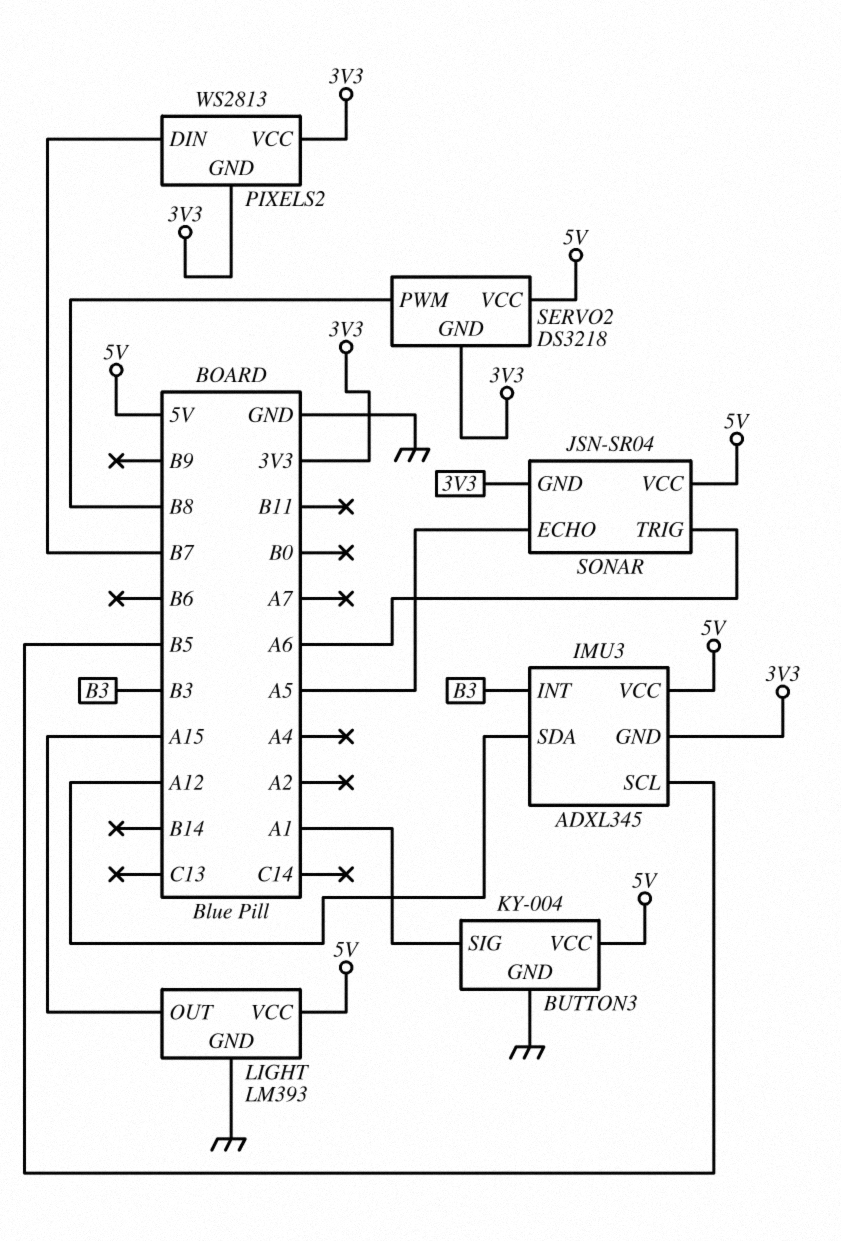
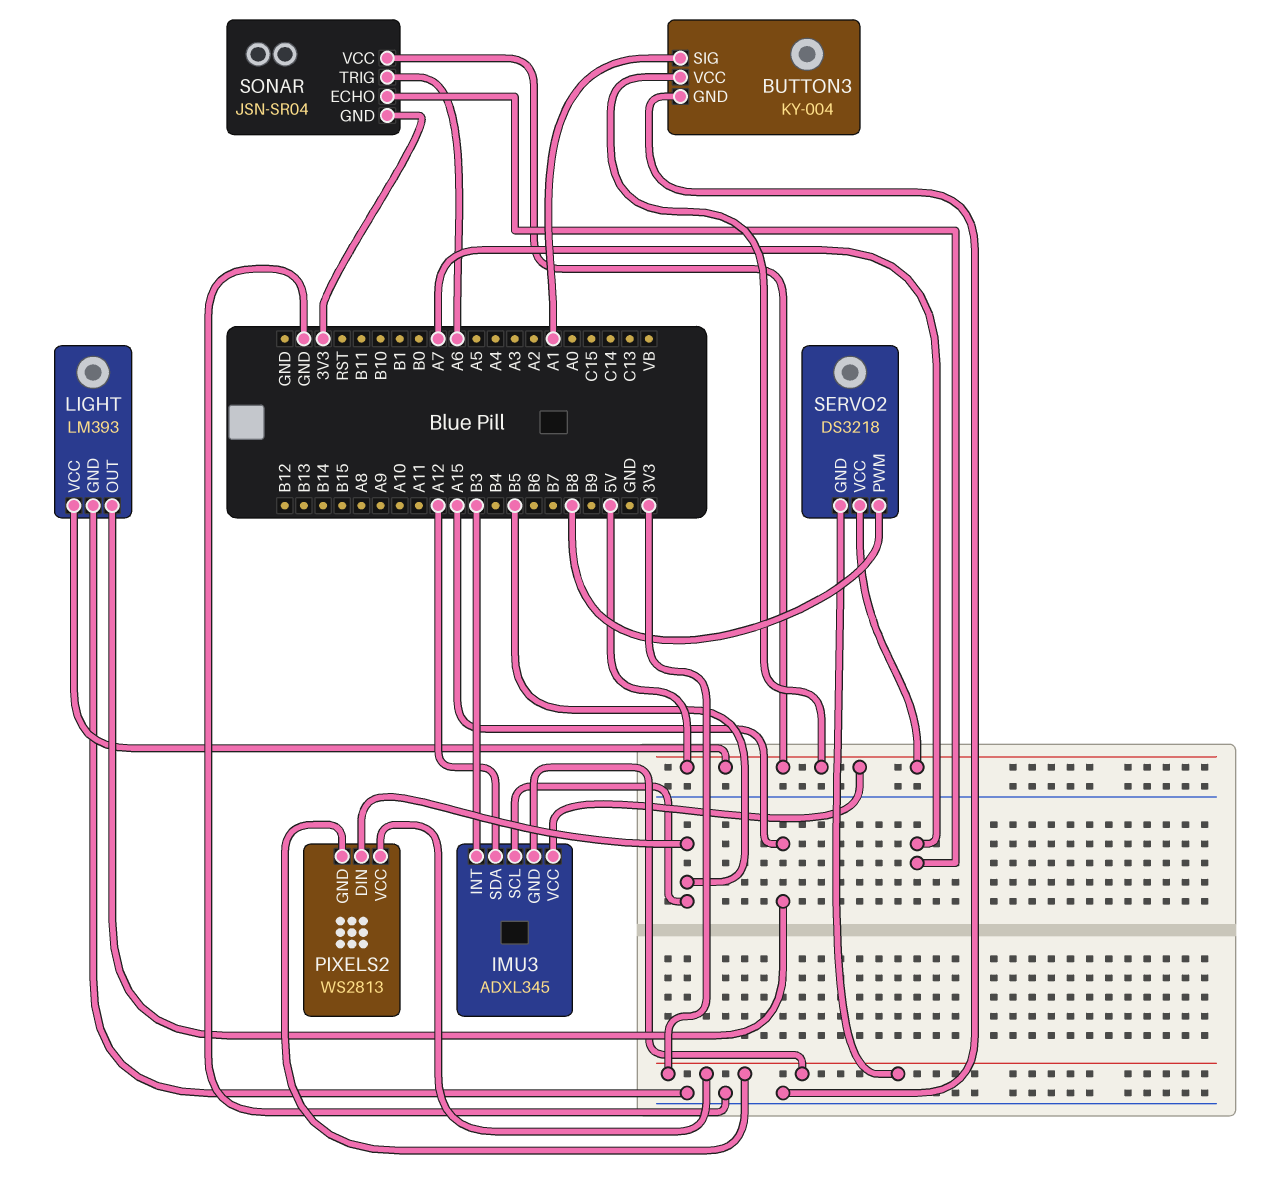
PIXELS2 pin DIN: B7 -> B5
SONAR pin ECHO: A5 -> A7

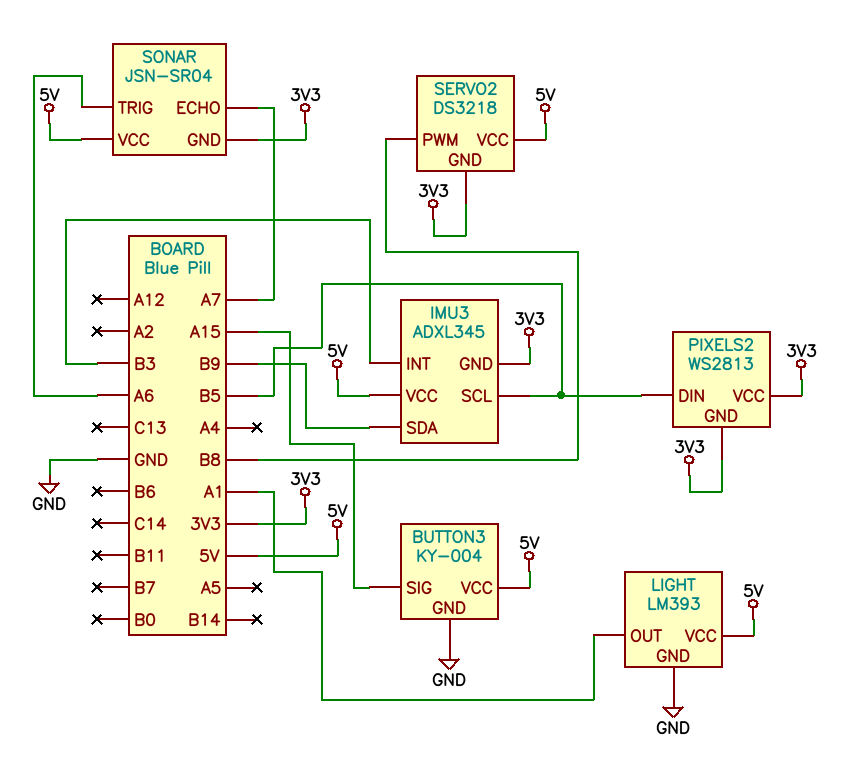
BUTTON3 pin SIG: A1 -> A15
IMU3 pin SDA: A12 -> B9
LIGHT pin OUT: A15 -> A1

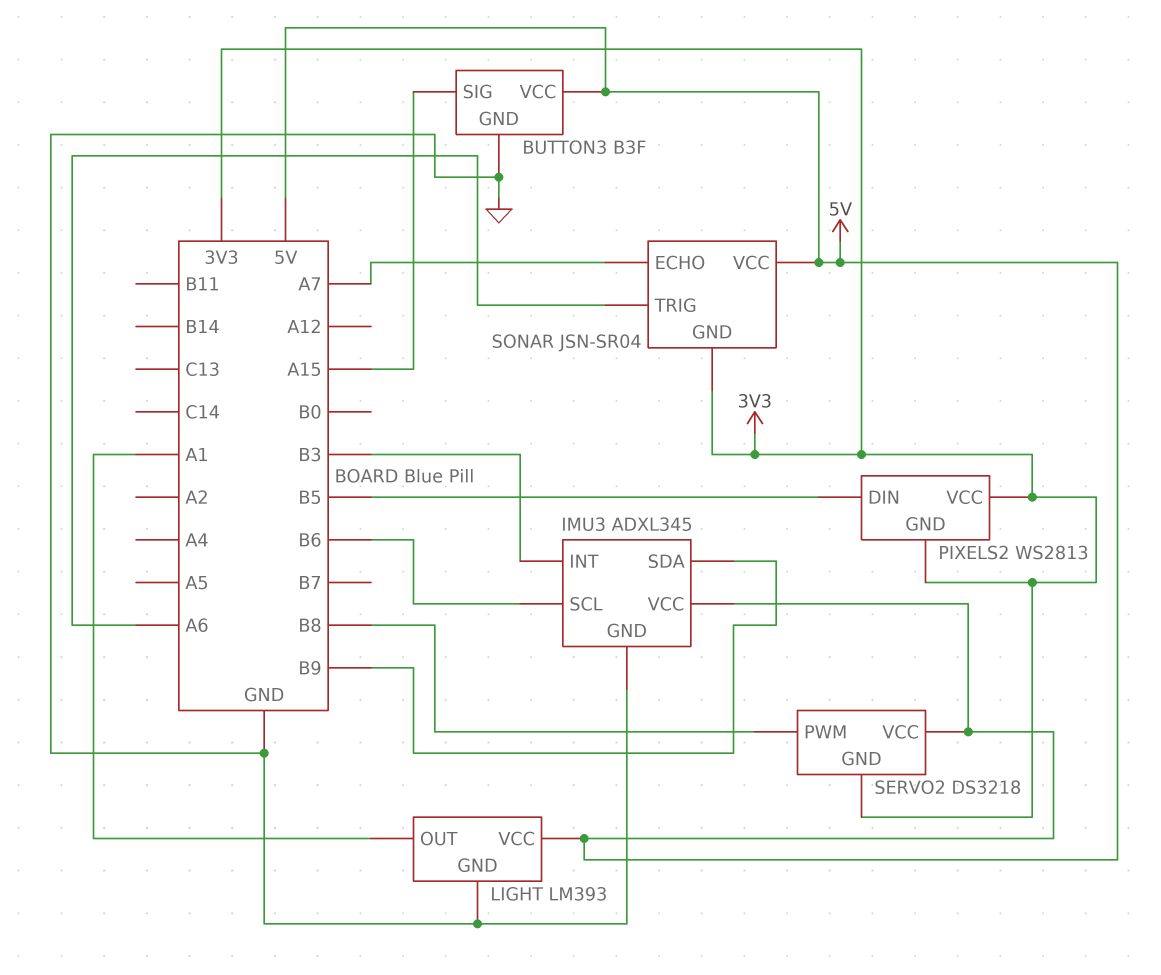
BUTTON3: KY-004 -> B3F
IMU3 pin GND: 3V3 -> GND
IMU3 pin SCL: B5 -> B6

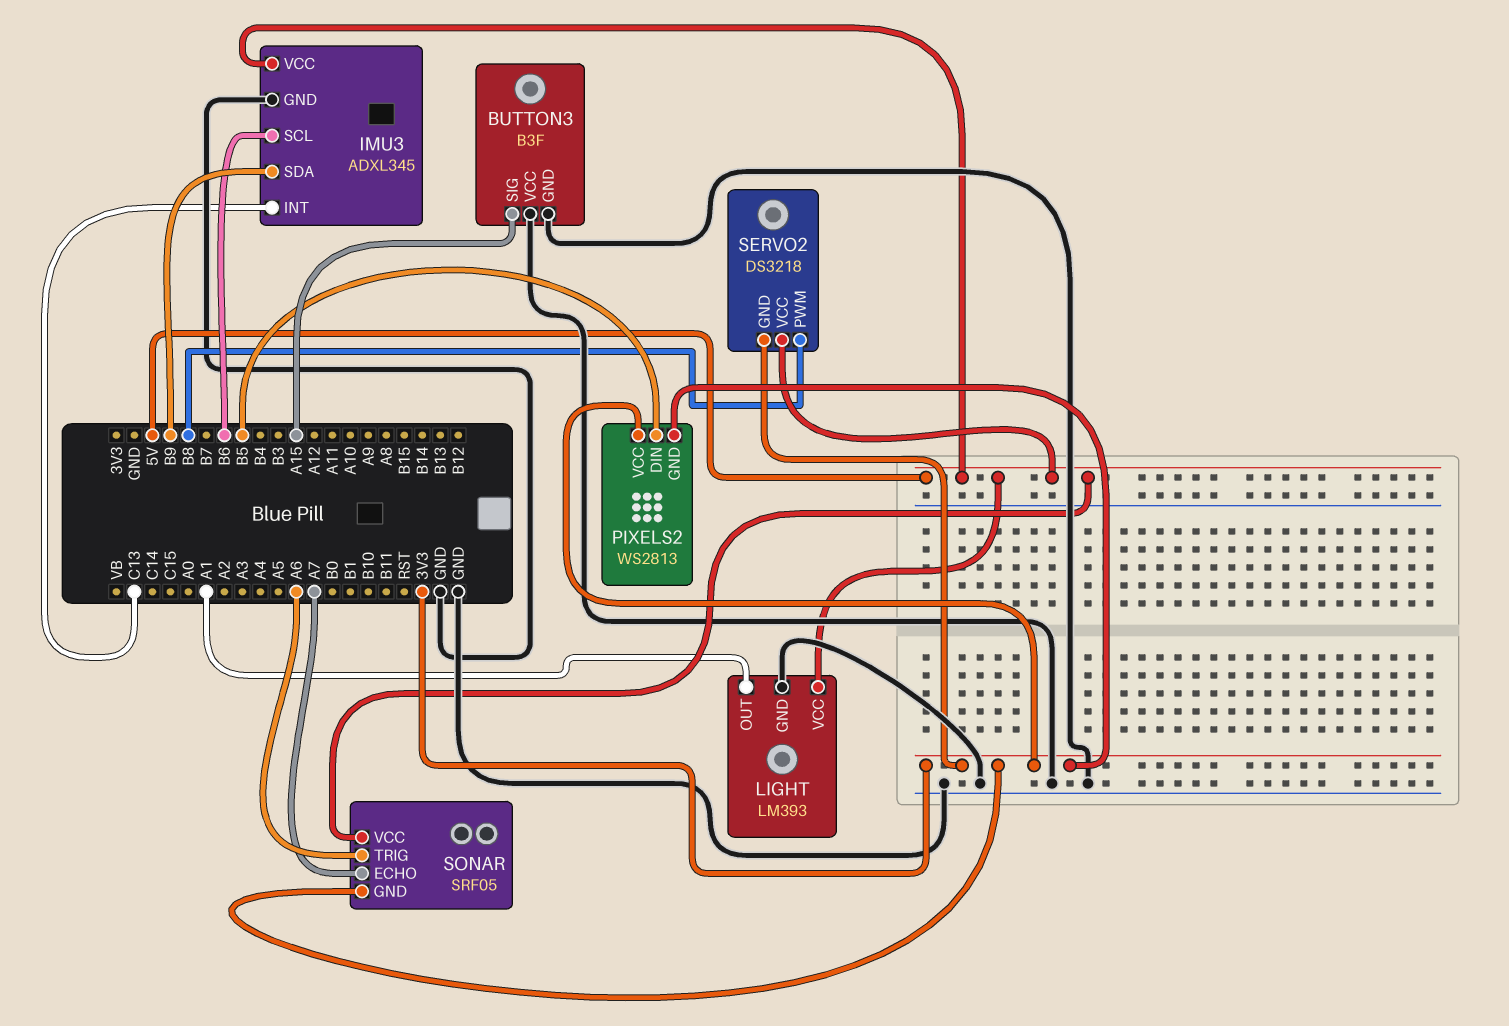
BUTTON3 pin VCC: 5V -> GND
IMU3 pin INT: B3 -> C13
SONAR: JSN-SR04 -> SRF05

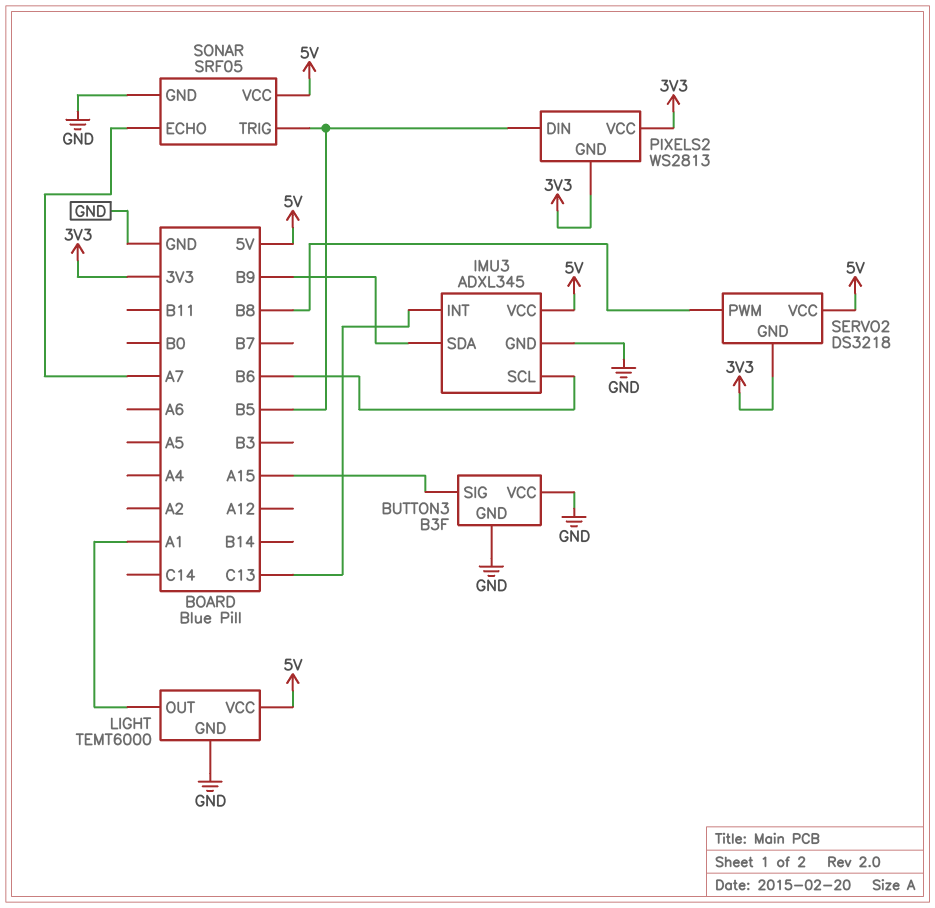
LIGHT: LM393 -> TEMT6000
SONAR pin GND: 3V3 -> GND
SONAR pin TRIG: A6 -> B5

